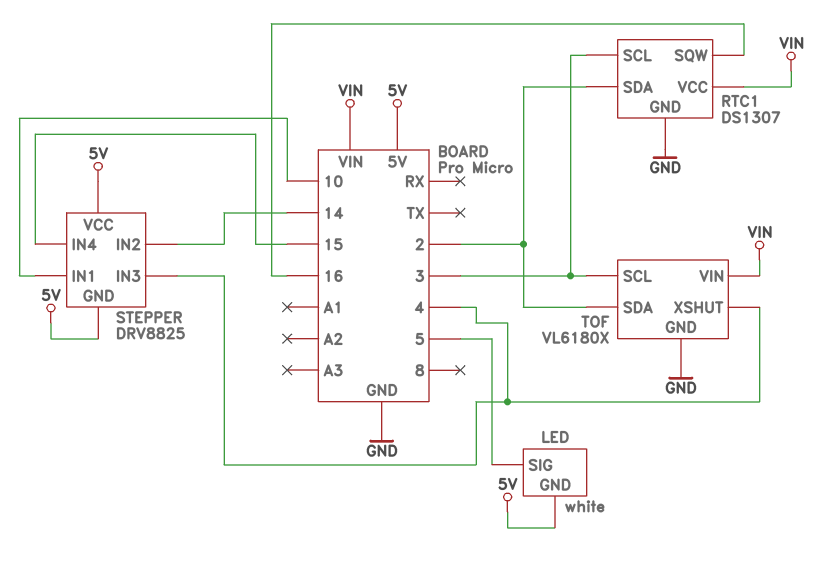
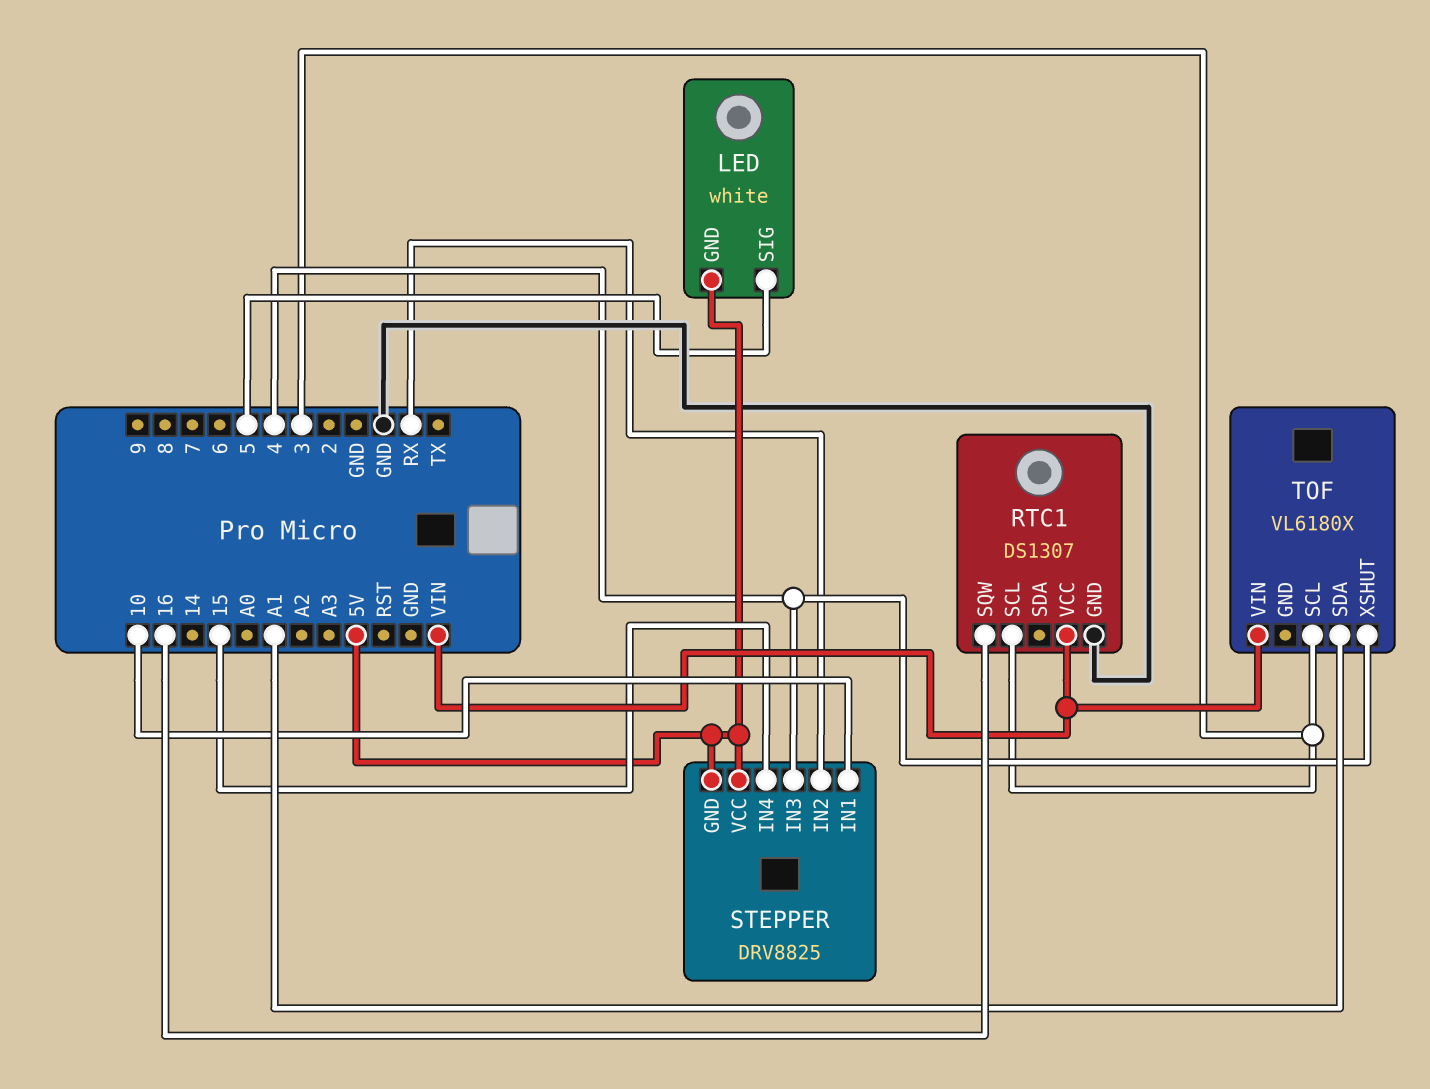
RTC1 pin SDA: 2 -> none
STEPPER pin IN2: 14 -> RX
TOF pin GND: GND -> none
TOF pin SDA: 2 -> A1

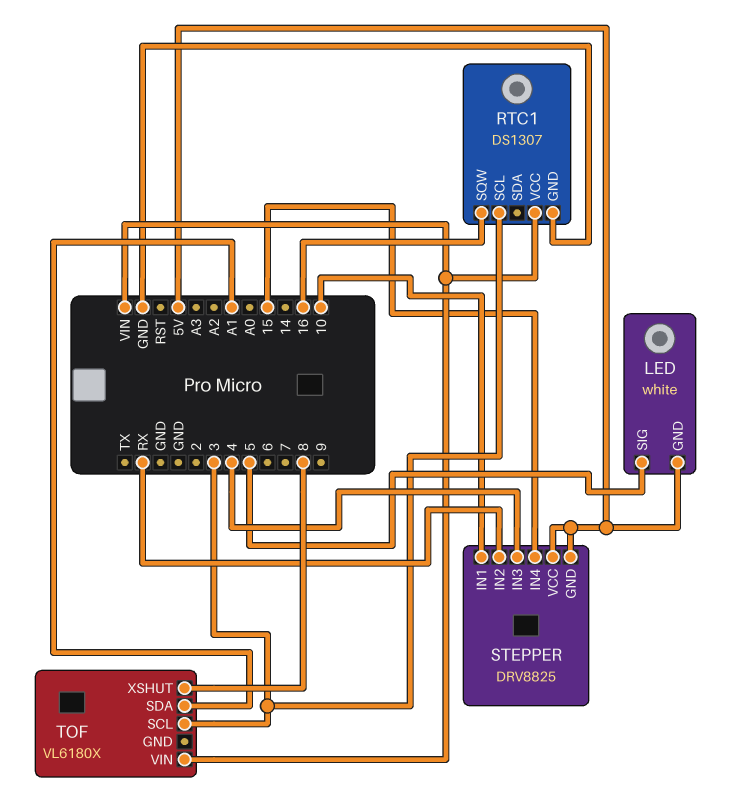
TOF pin XSHUT: 4 -> 8

